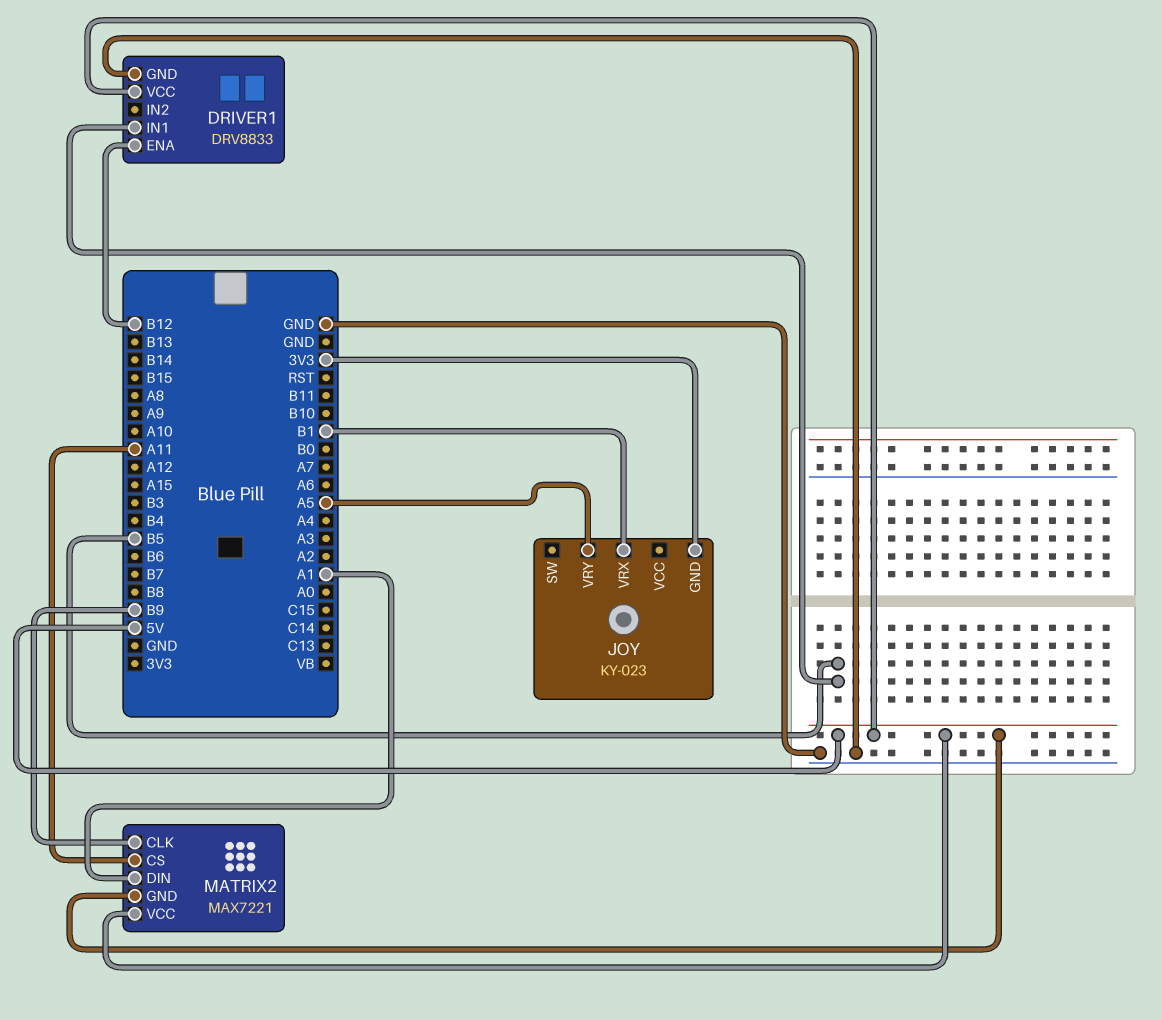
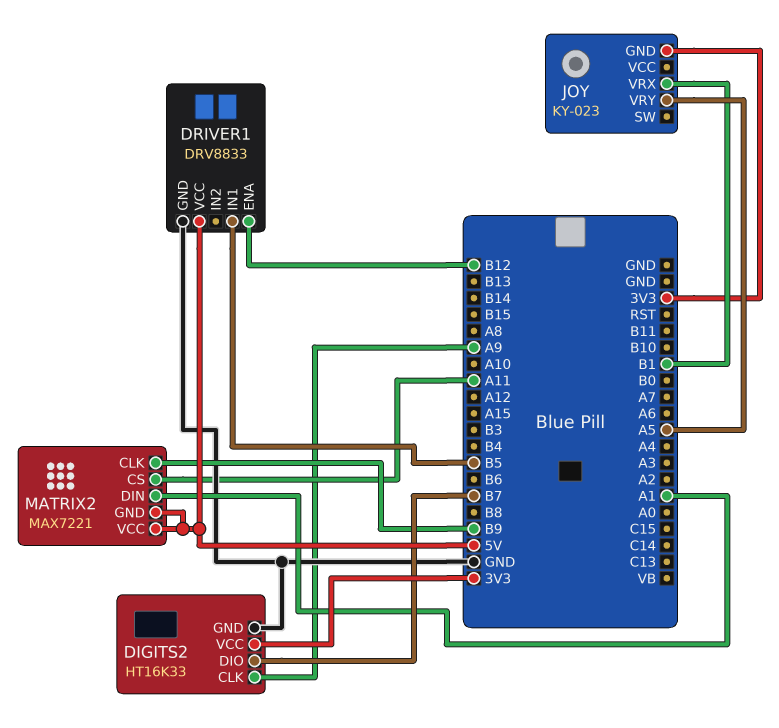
DIGITS2: none -> HT16K33
DIGITS2 pin CLK: none -> A9
DIGITS2 pin DIO: none -> B7
DIGITS2 pin GND: none -> GND
DIGITS2 pin VCC: none -> 3V3

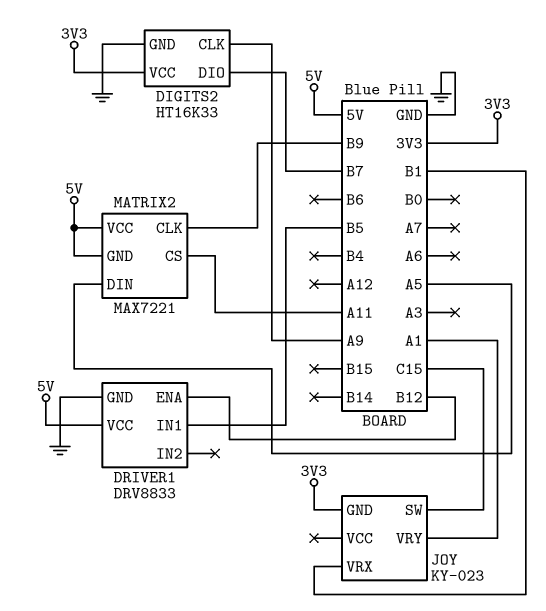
JOY pin SW: none -> C15
JOY pin VRY: A5 -> A1
MATRIX2 pin DIN: A1 -> A5

